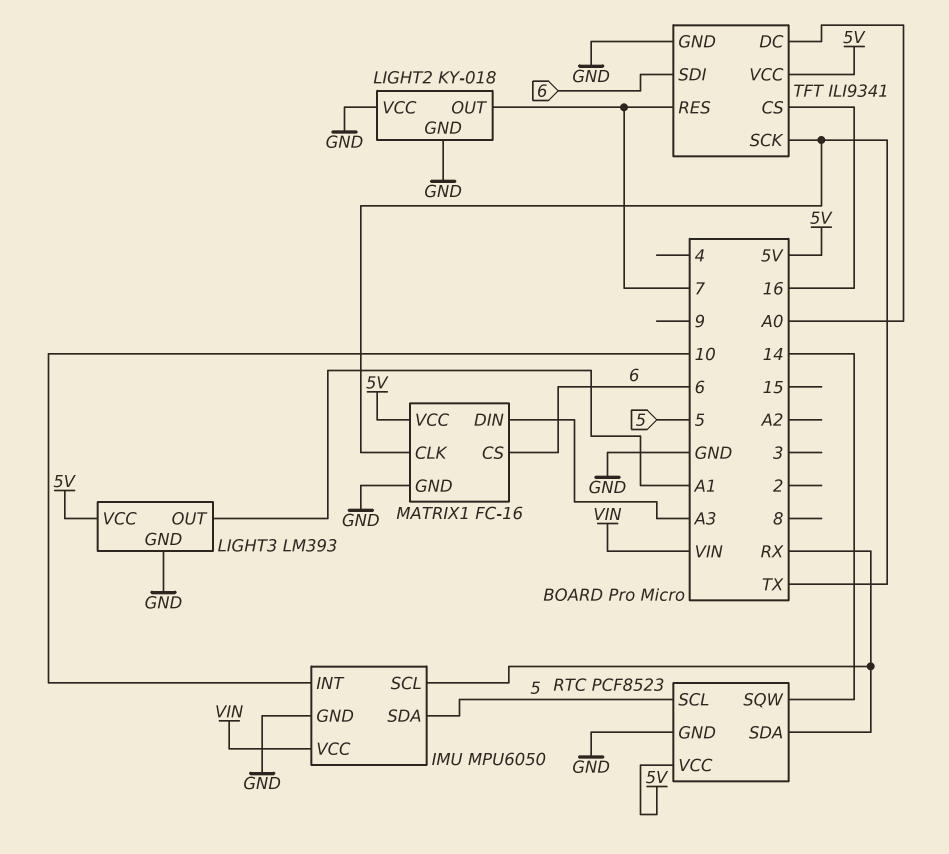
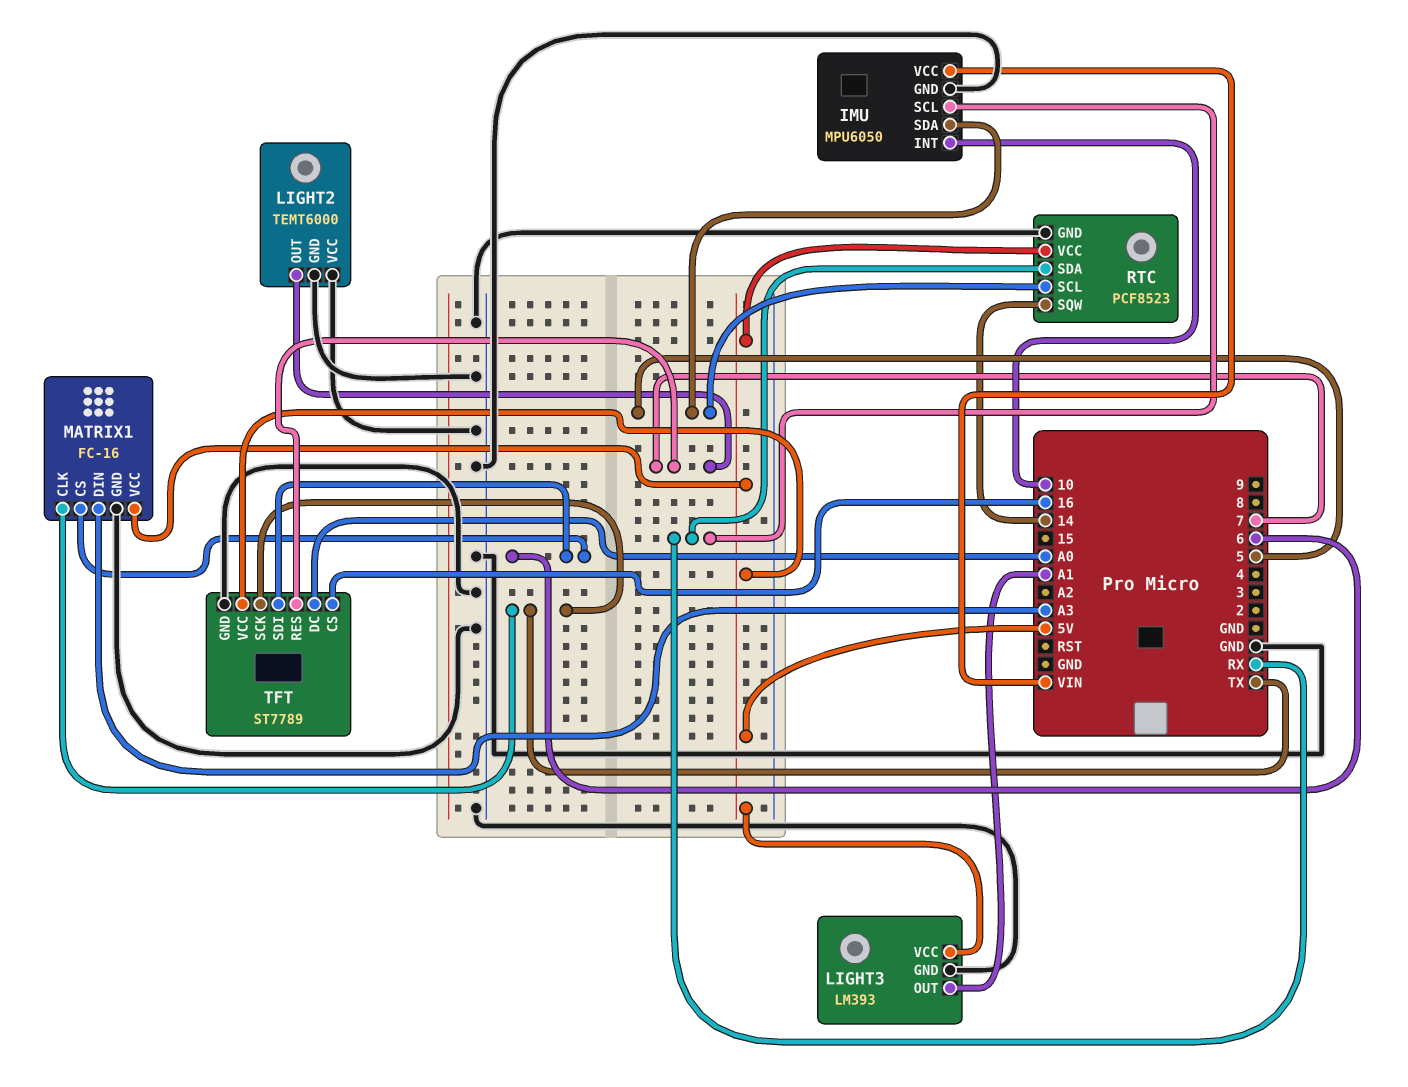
LIGHT2: KY-018 -> TEMT6000
TFT: ILI9341 -> ST7789

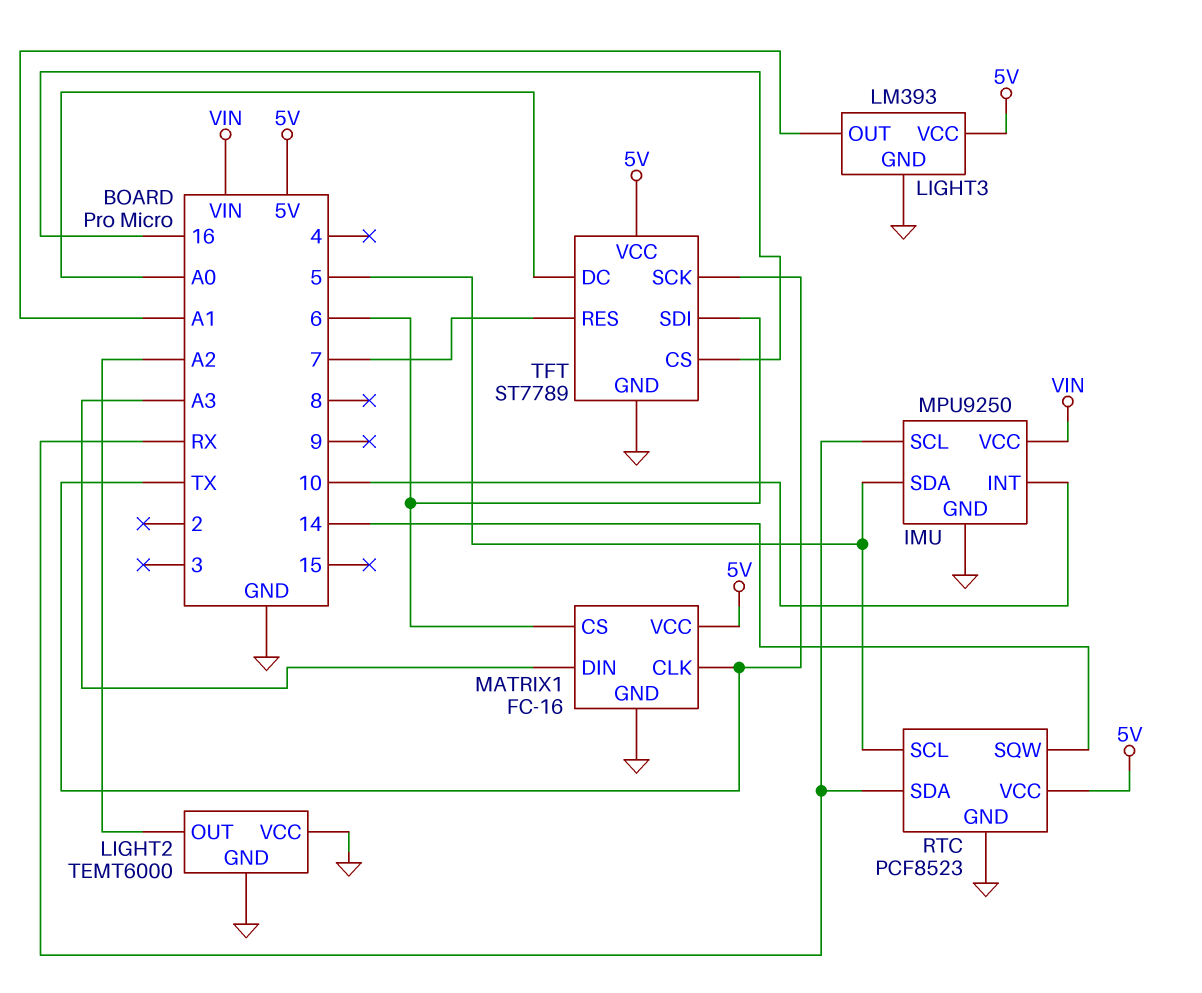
IMU: MPU6050 -> MPU9250
LIGHT2 pin OUT: 7 -> A2

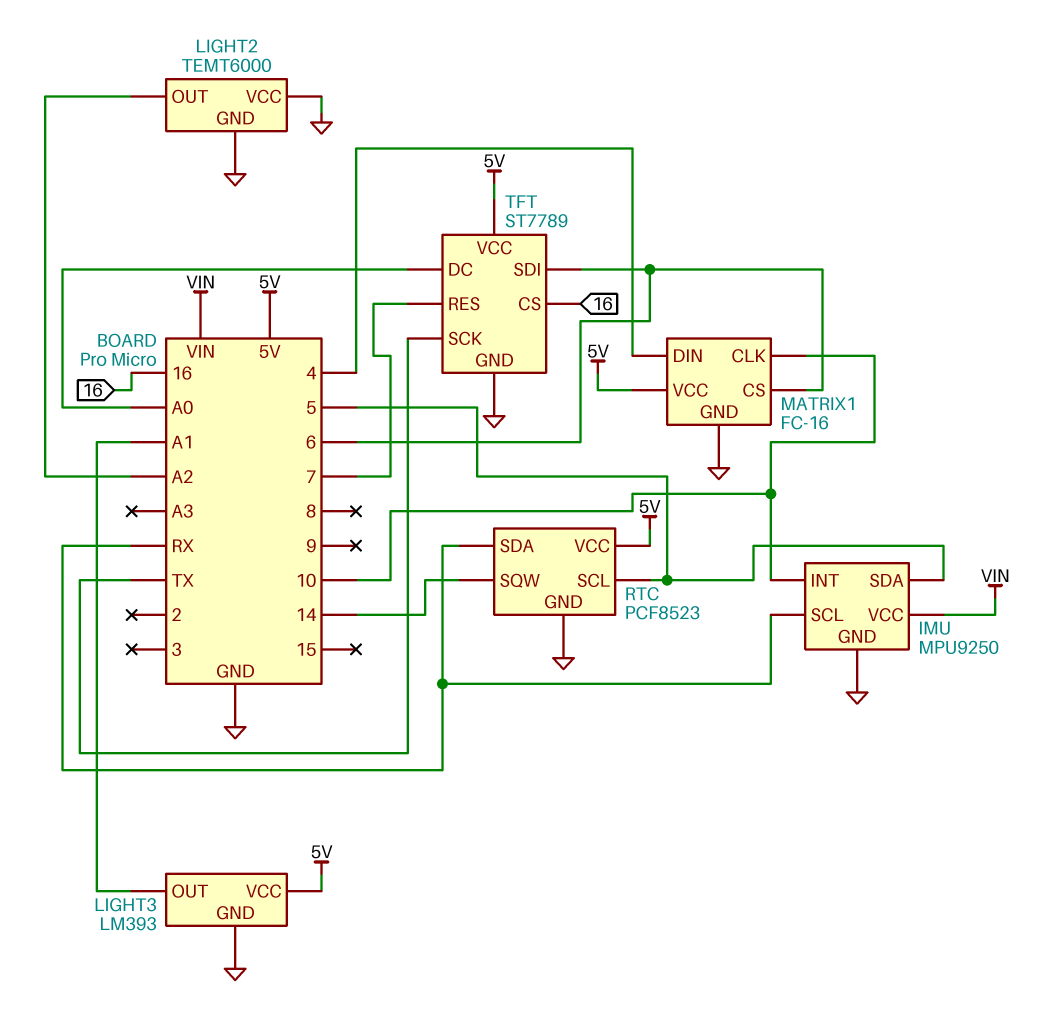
MATRIX1 pin CLK: TX -> 10
MATRIX1 pin DIN: A3 -> 4

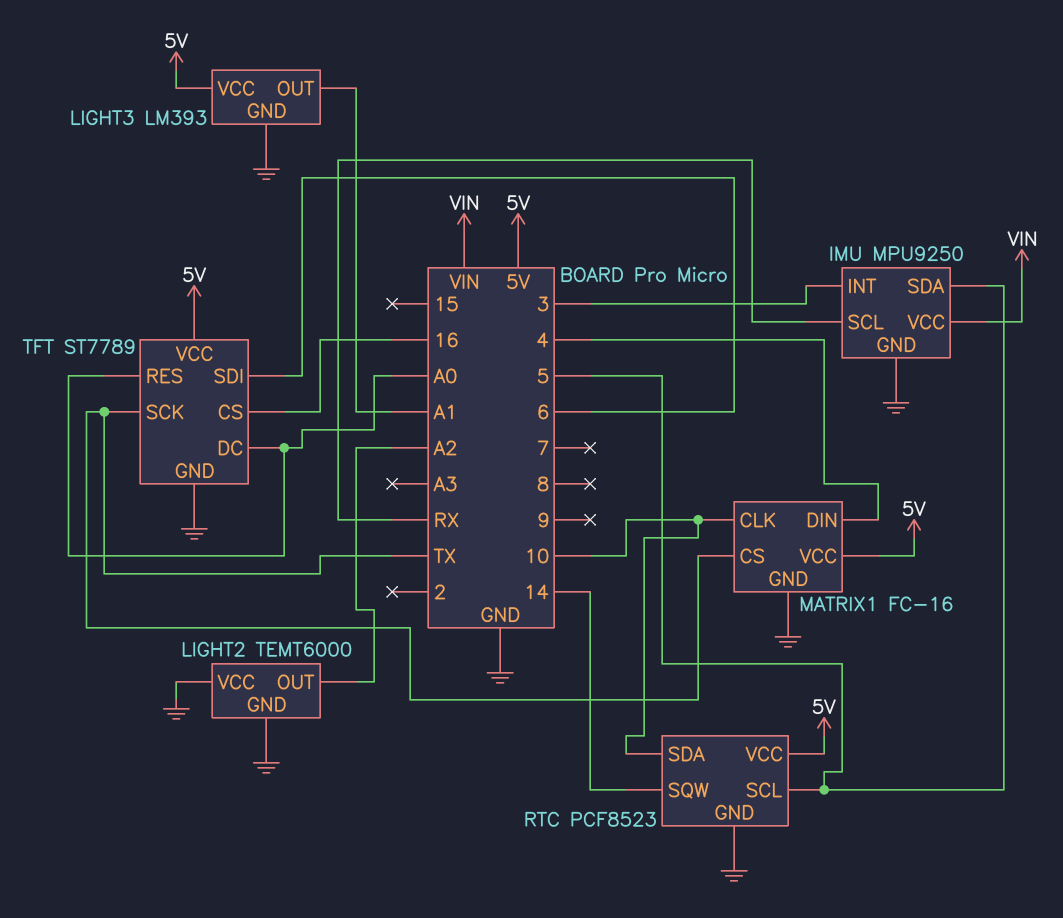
IMU pin INT: 10 -> 3
MATRIX1 pin CS: 6 -> TX
RTC pin SDA: RX -> 10
TFT pin RES: 7 -> A0

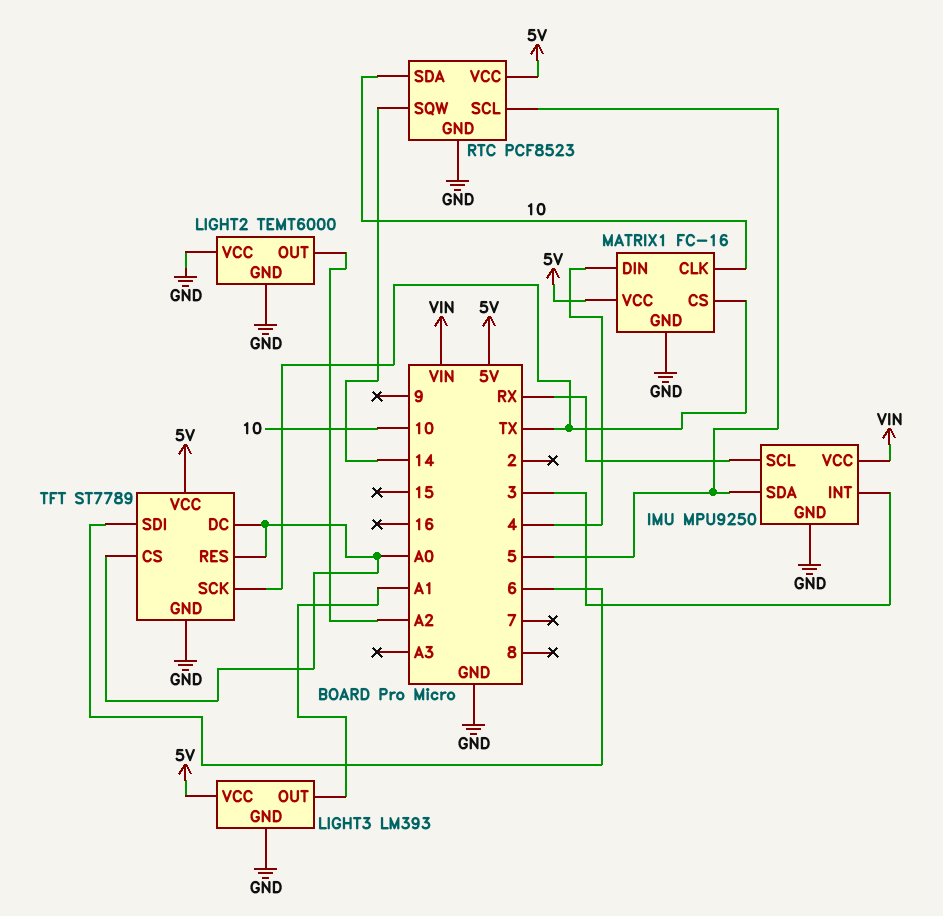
TFT pin CS: 16 -> A0

